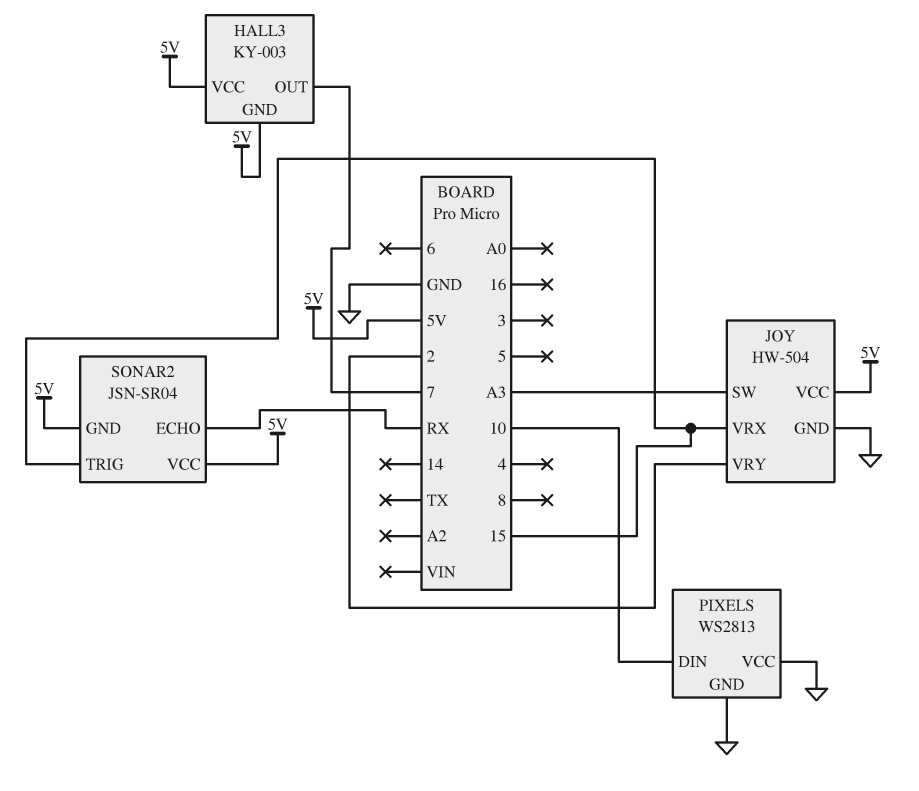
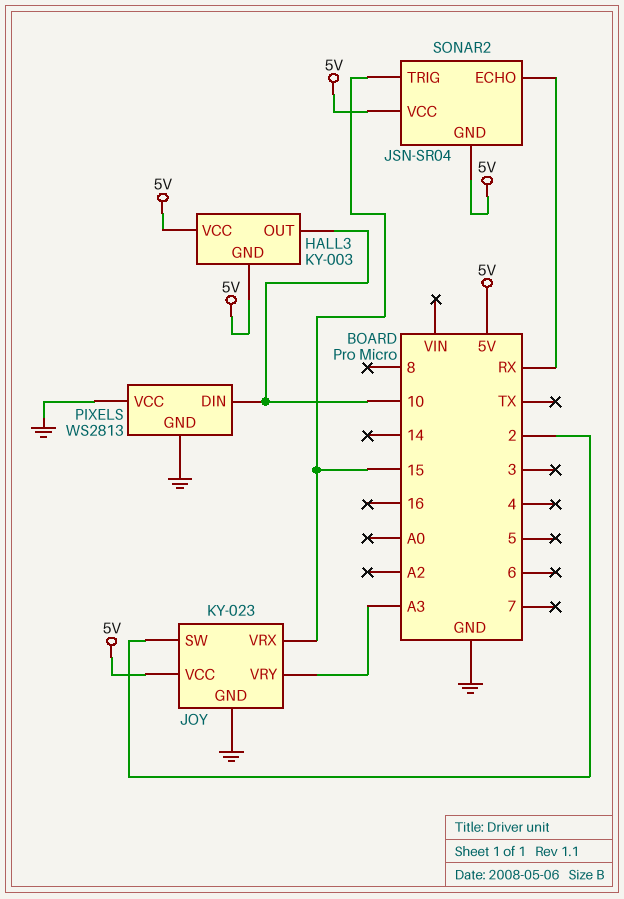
HALL3 pin OUT: 7 -> 10
JOY: HW-504 -> KY-023
JOY pin SW: A3 -> 2
JOY pin VRY: 2 -> A3

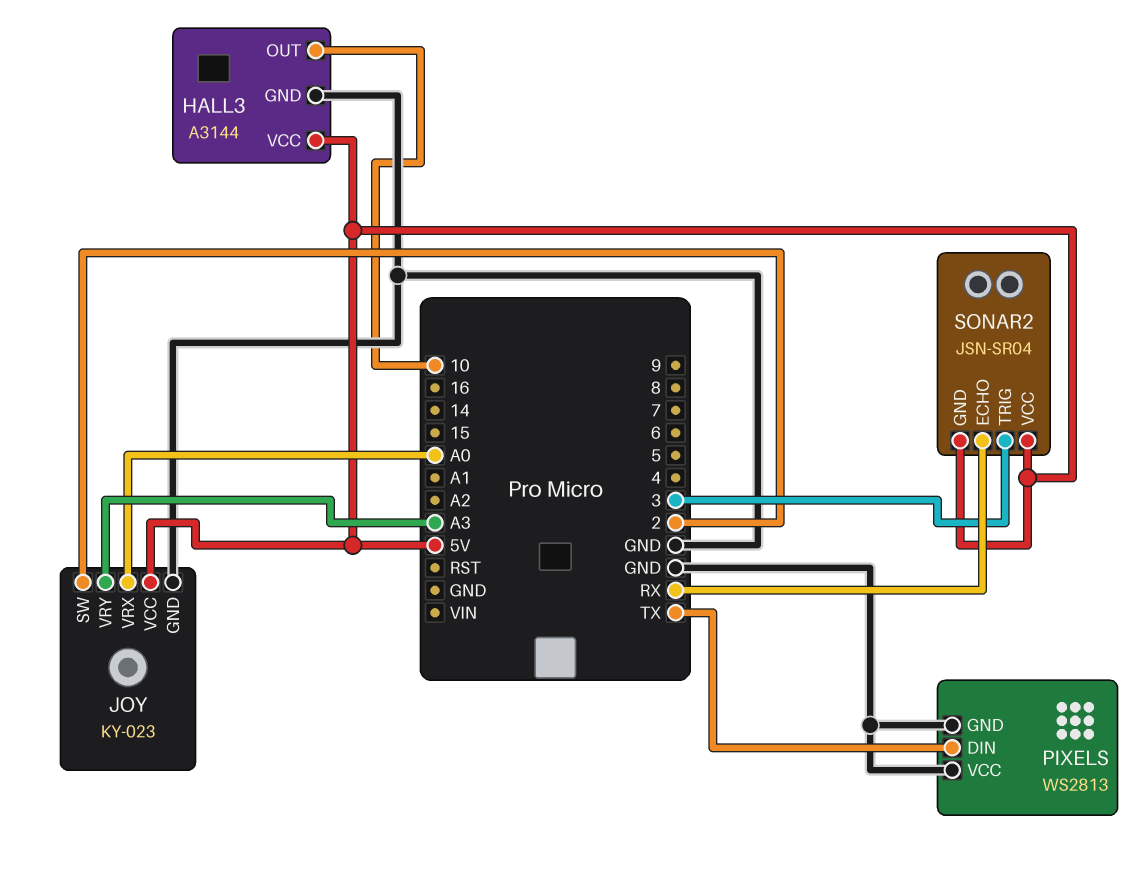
HALL3: KY-003 -> A3144
HALL3 pin GND: 5V -> GND
JOY pin VRX: 15 -> A0
PIXELS pin DIN: 10 -> TX
SONAR2 pin TRIG: 15 -> 3

